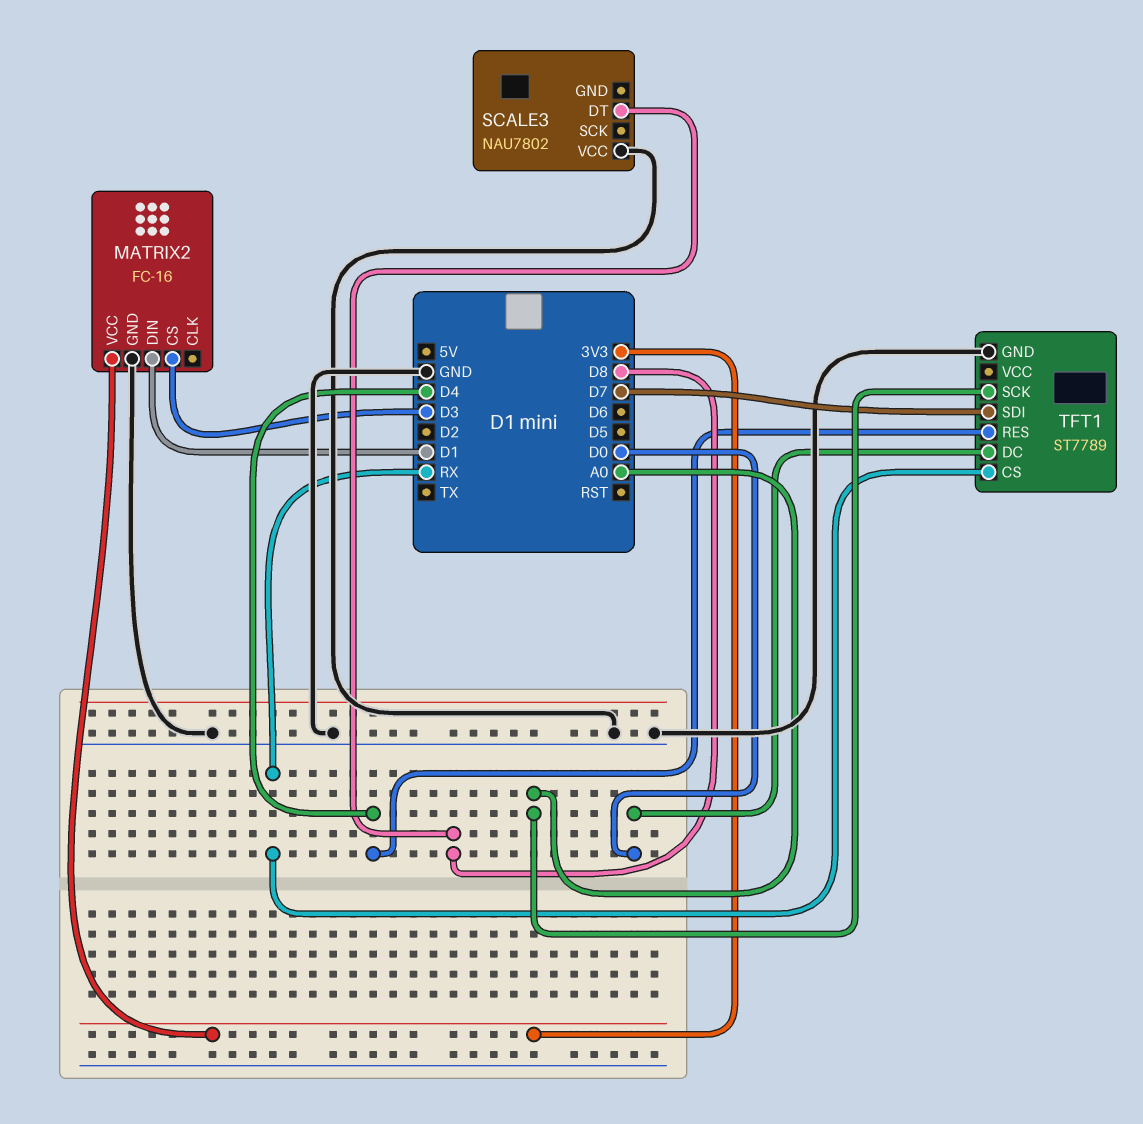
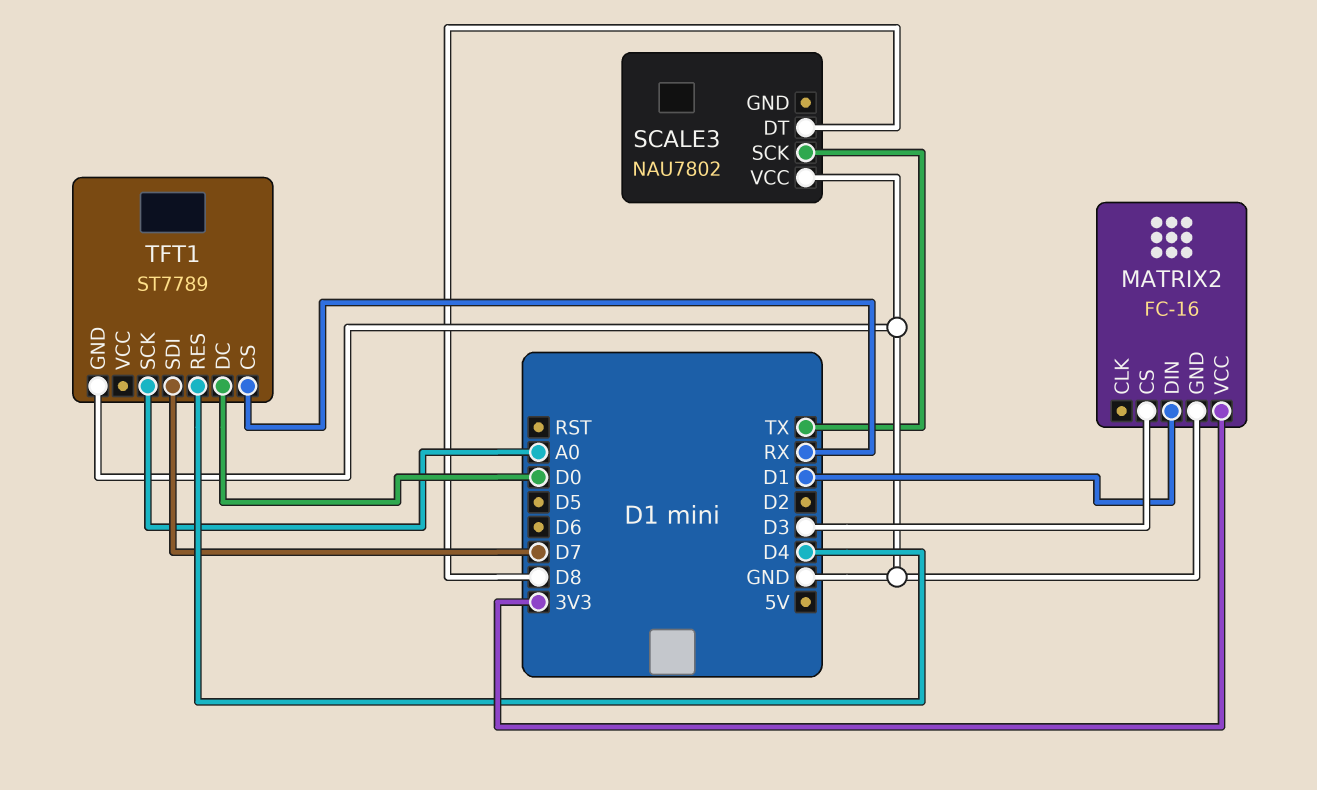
SCALE3 pin SCK: none -> TX

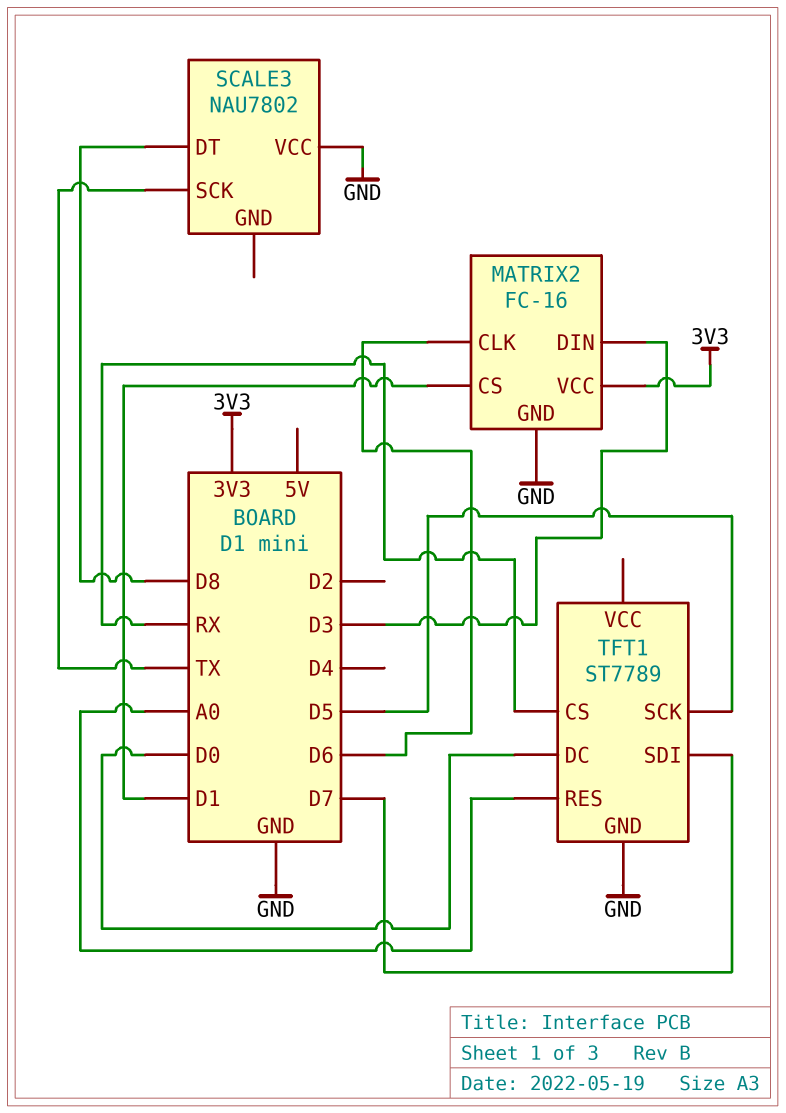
MATRIX2 pin CLK: none -> D6
MATRIX2 pin CS: D3 -> D1
MATRIX2 pin DIN: D1 -> D3
TFT1 pin RES: D4 -> A0
TFT1 pin SCK: A0 -> D5

